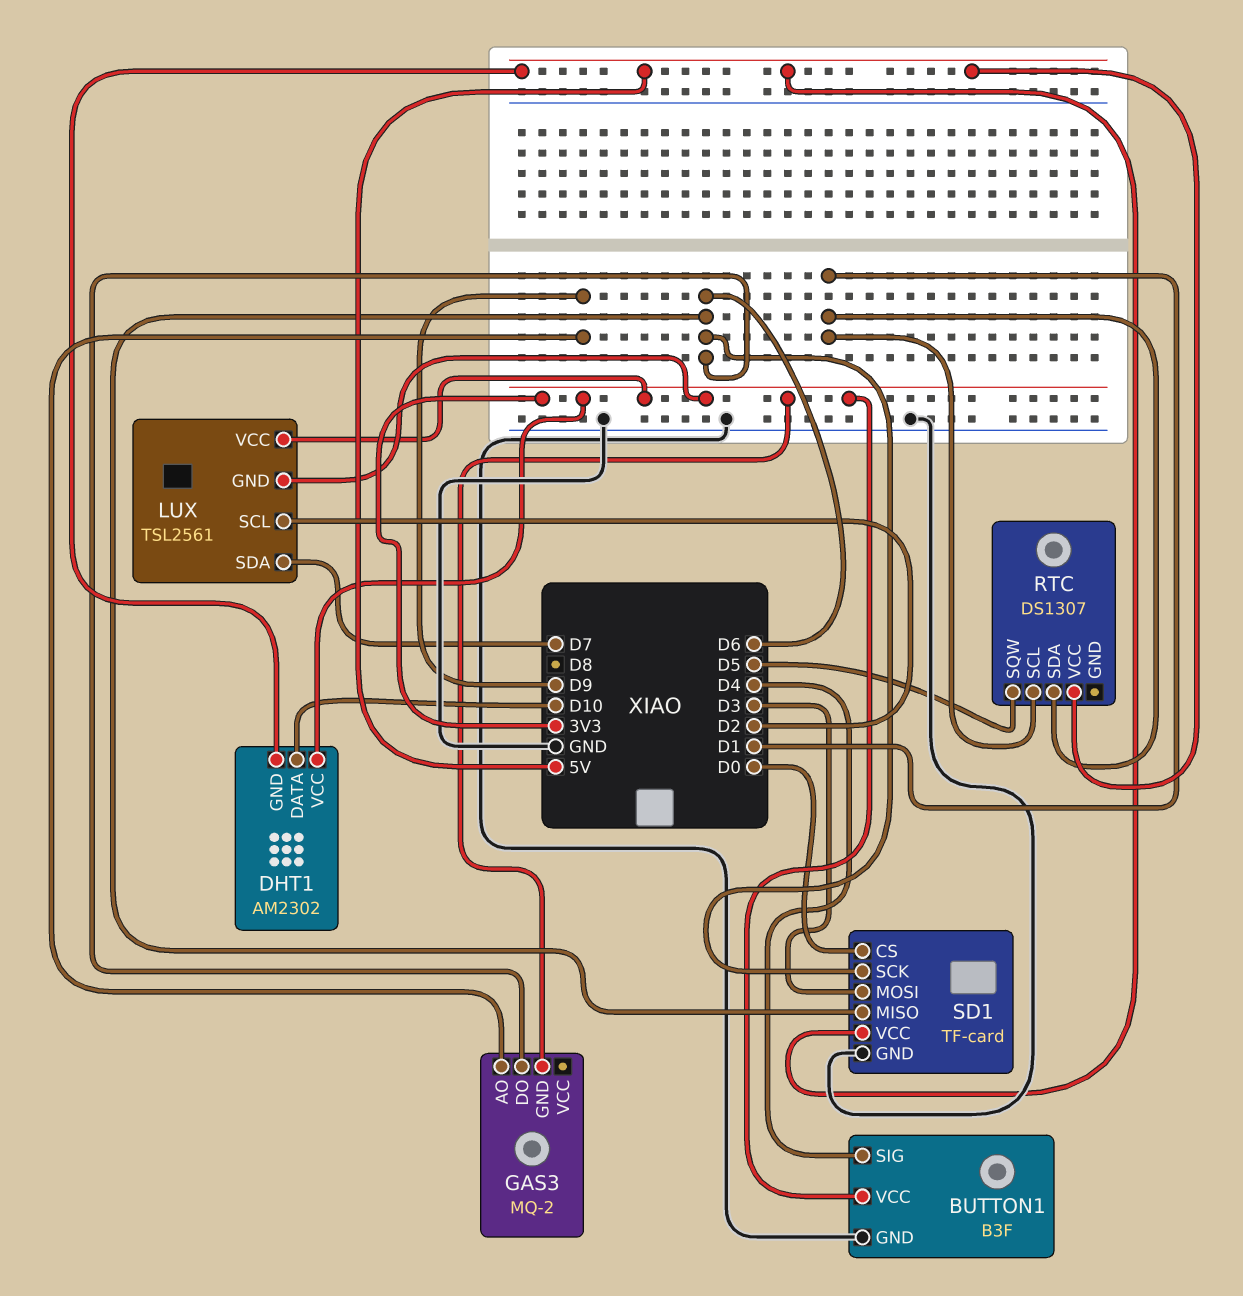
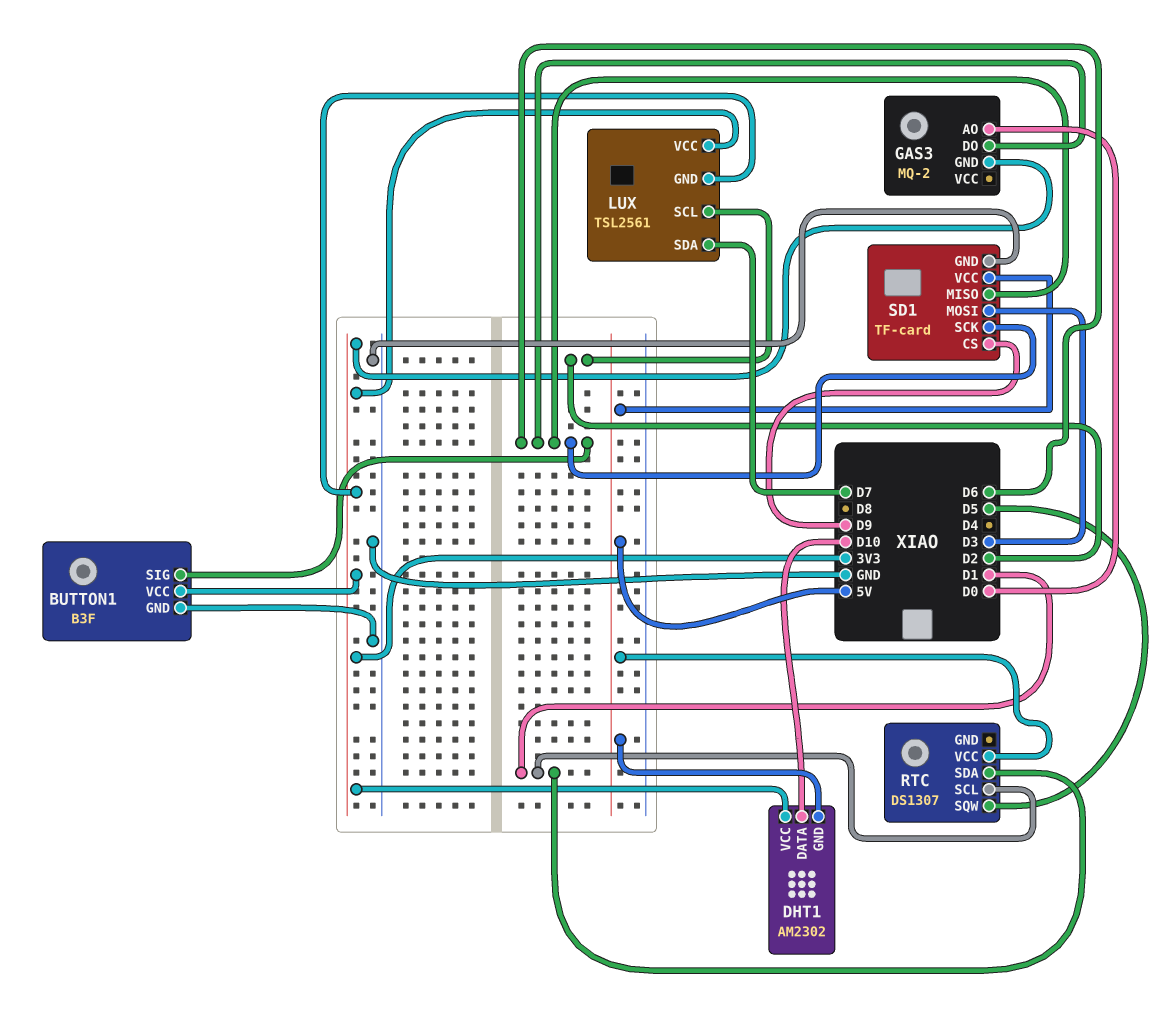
BUTTON1 pin SIG: D4 -> D6
GAS3 pin AO: D9 -> D0
SD1 pin CS: D0 -> D9

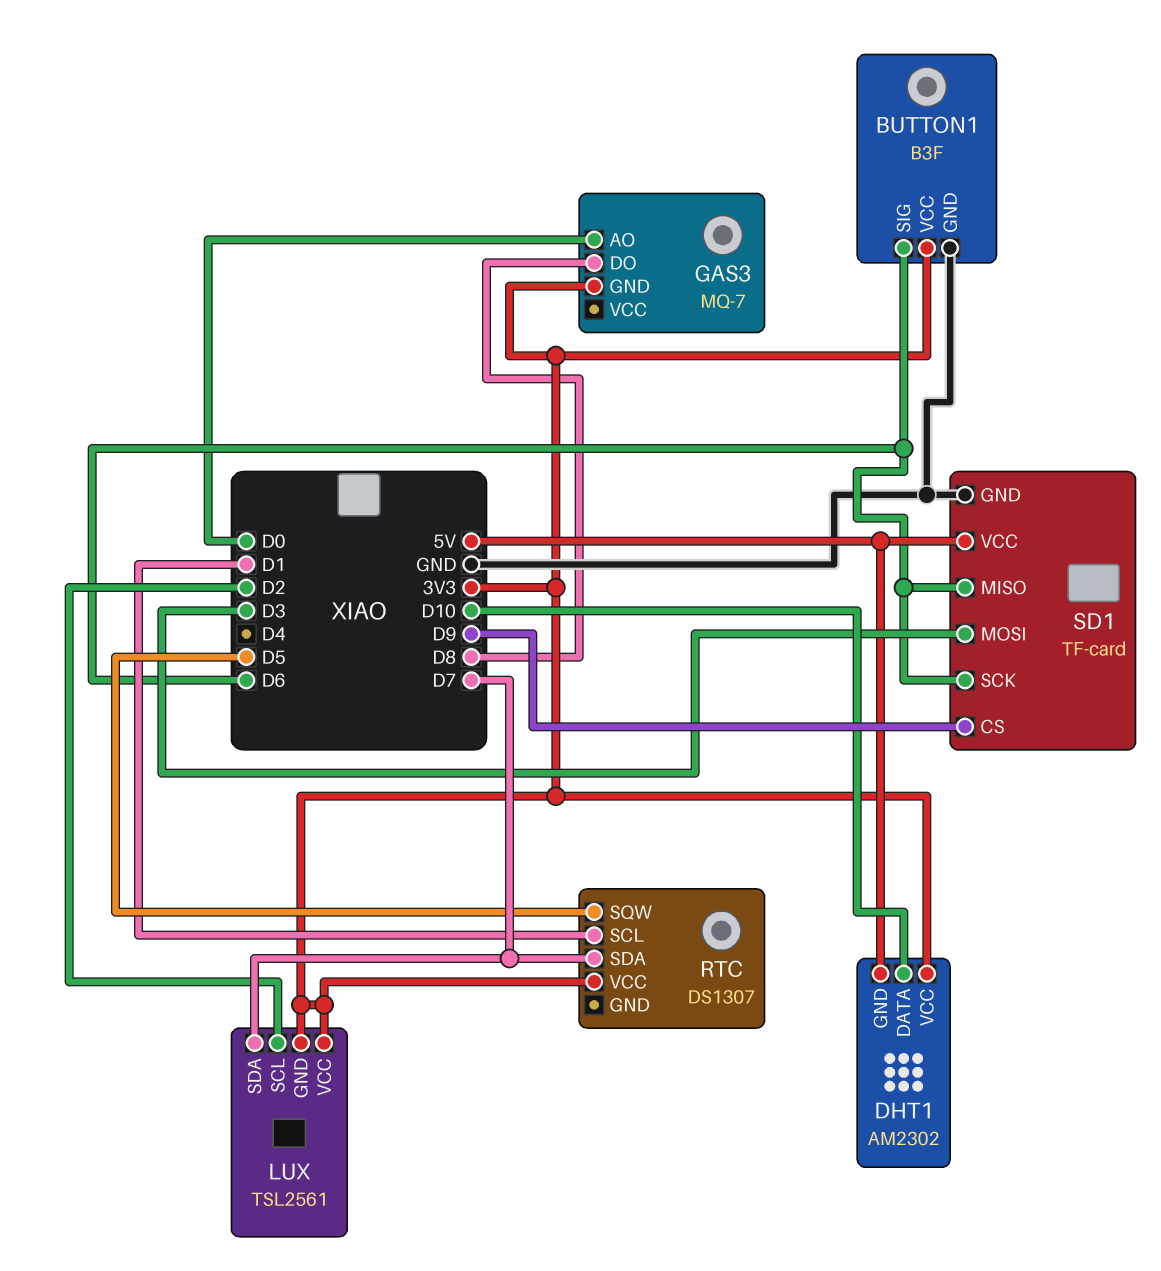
GAS3: MQ-2 -> MQ-7
GAS3 pin DO: D6 -> D8
RTC pin SDA: D1 -> D7
RTC pin VCC: 5V -> 3V3

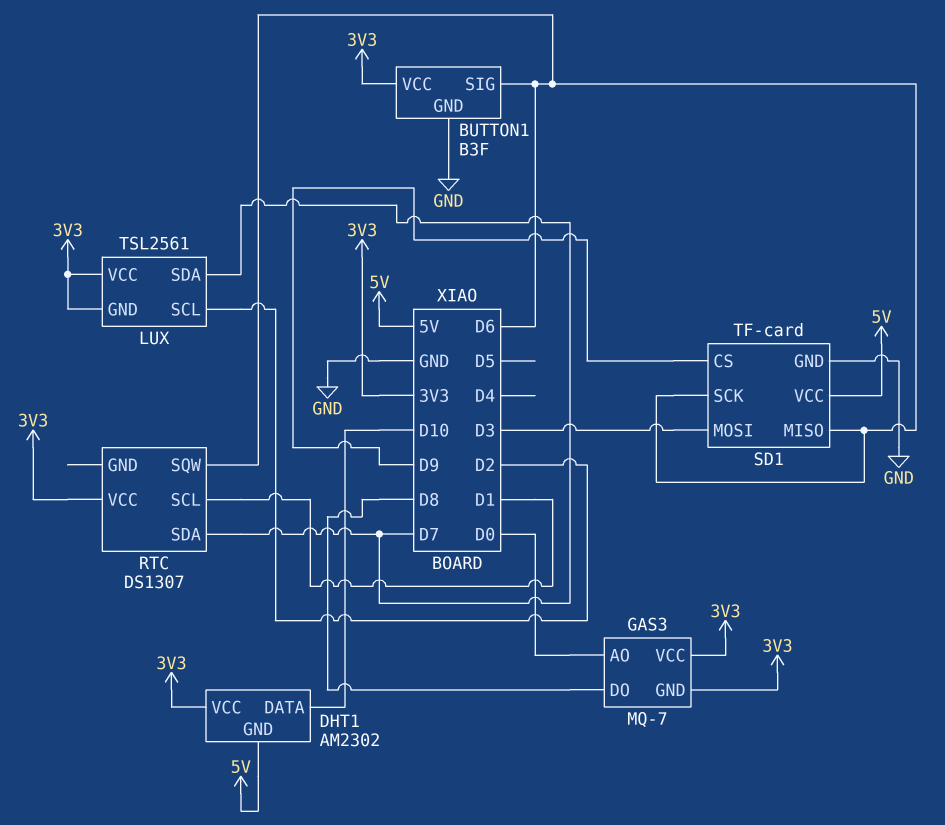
GAS3 pin VCC: none -> 3V3
RTC pin SQW: D5 -> D6

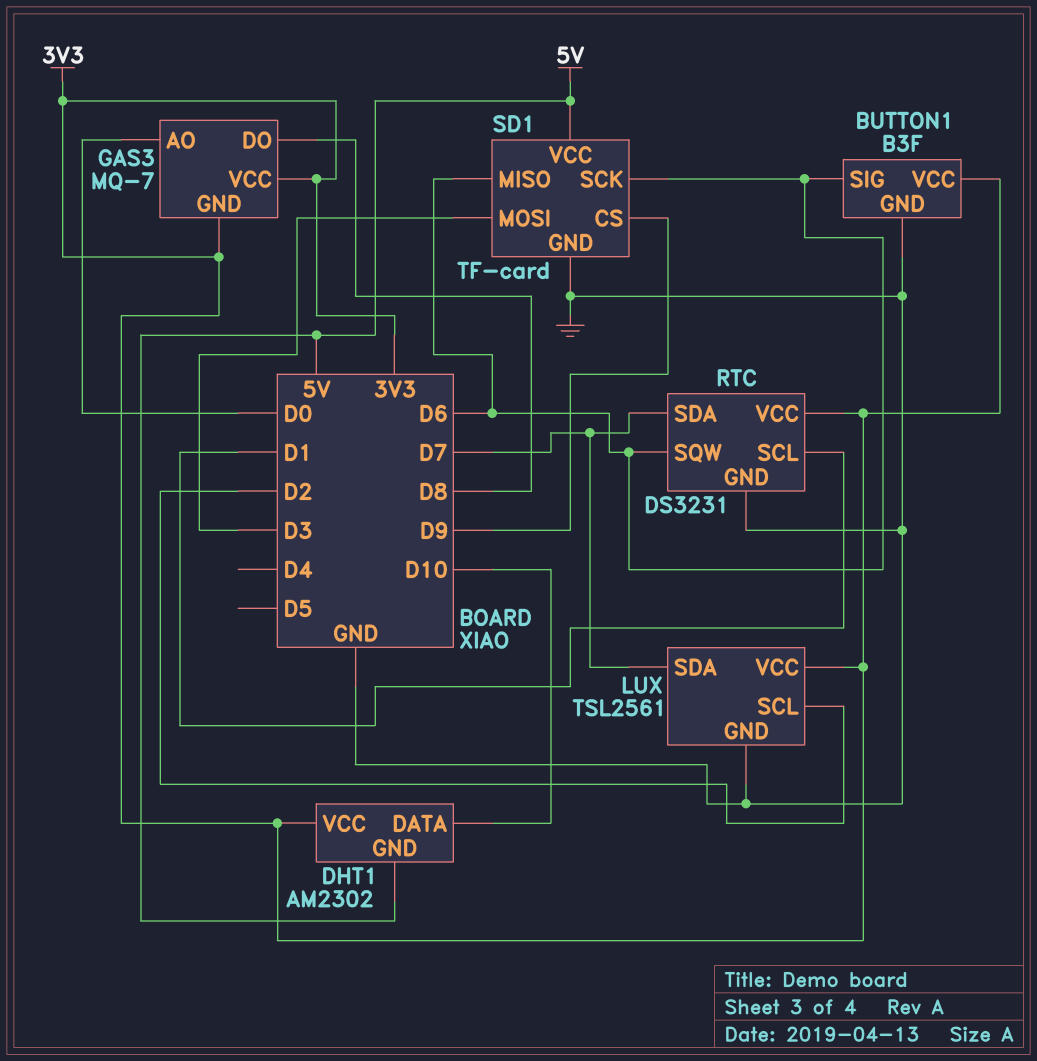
LUX pin GND: 3V3 -> GND
RTC: DS1307 -> DS3231
RTC pin GND: none -> GND

